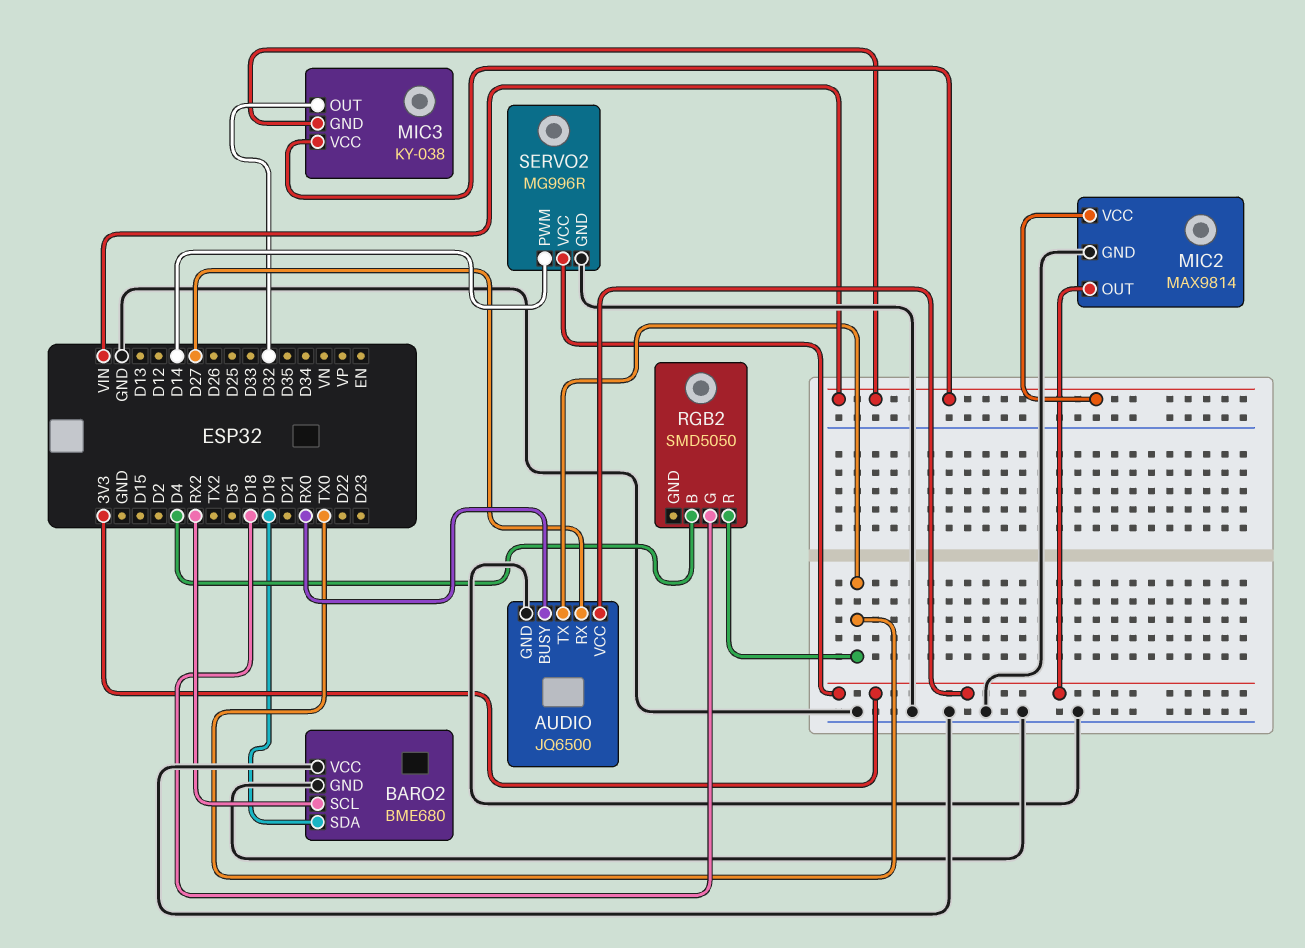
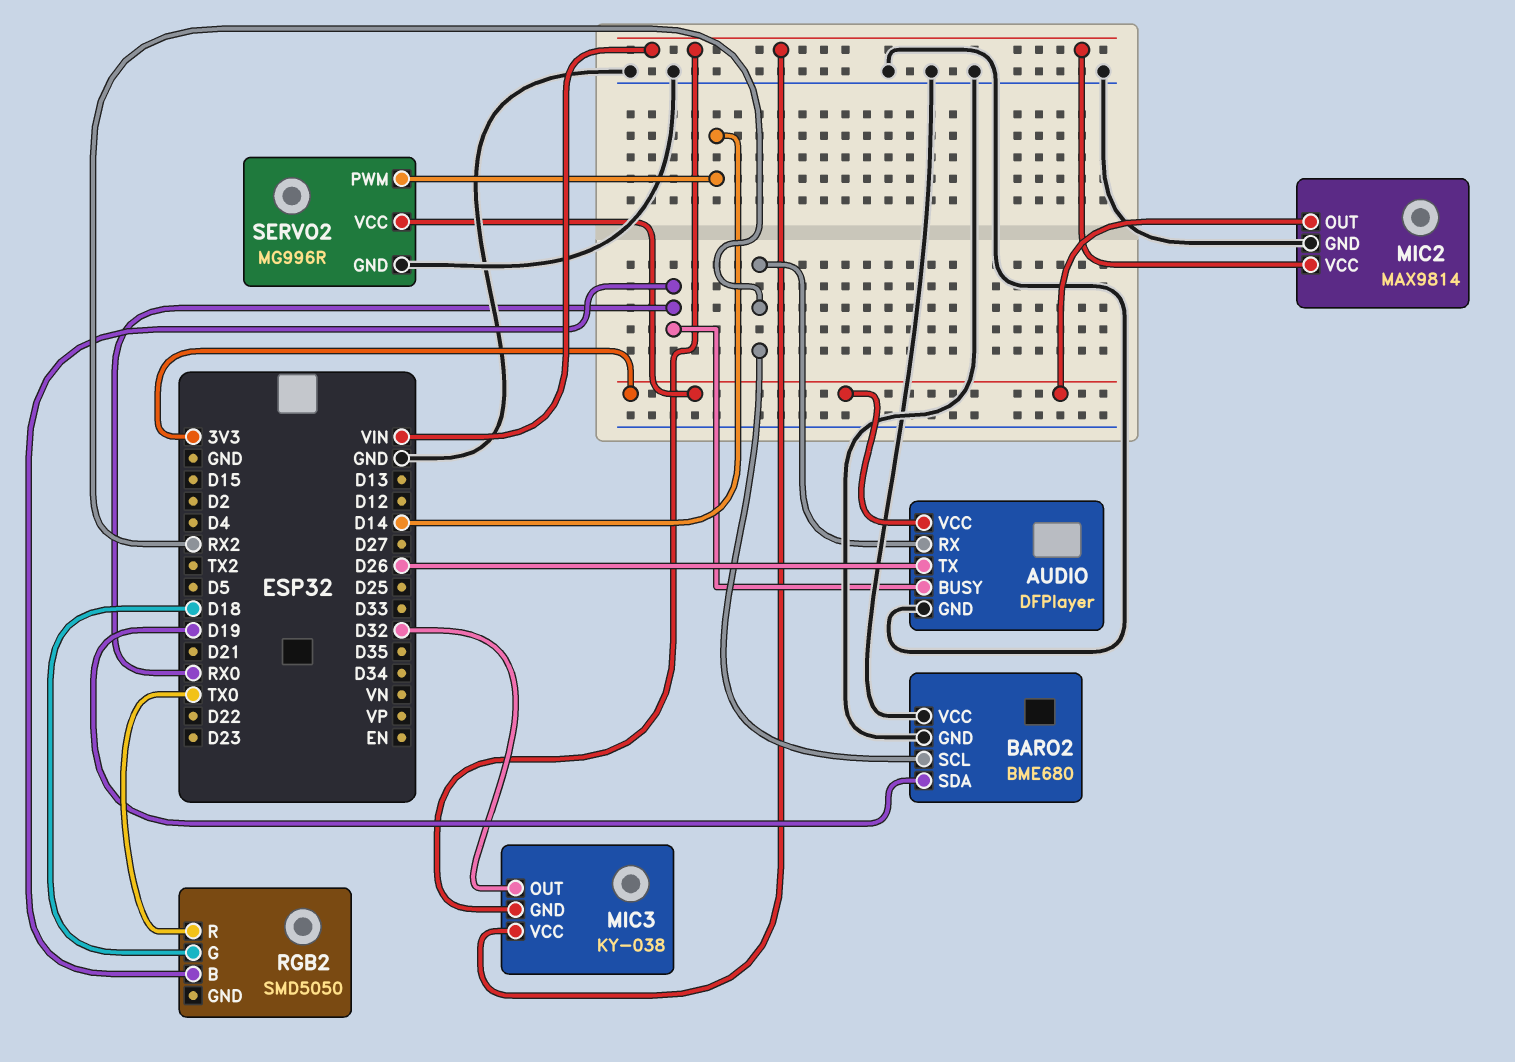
AUDIO: JQ6500 -> DFPlayer
AUDIO pin RX: D27 -> RX2
AUDIO pin TX: TX0 -> D26
RGB2 pin B: D4 -> RX0

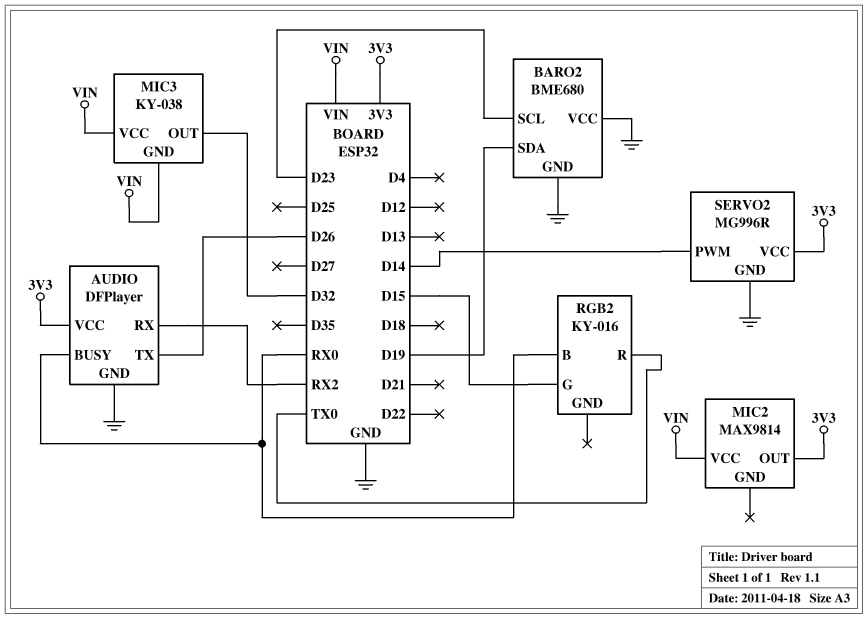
BARO2 pin SCL: RX2 -> D23
MIC2 pin GND: GND -> none
RGB2: SMD5050 -> KY-016
RGB2 pin G: D18 -> D15

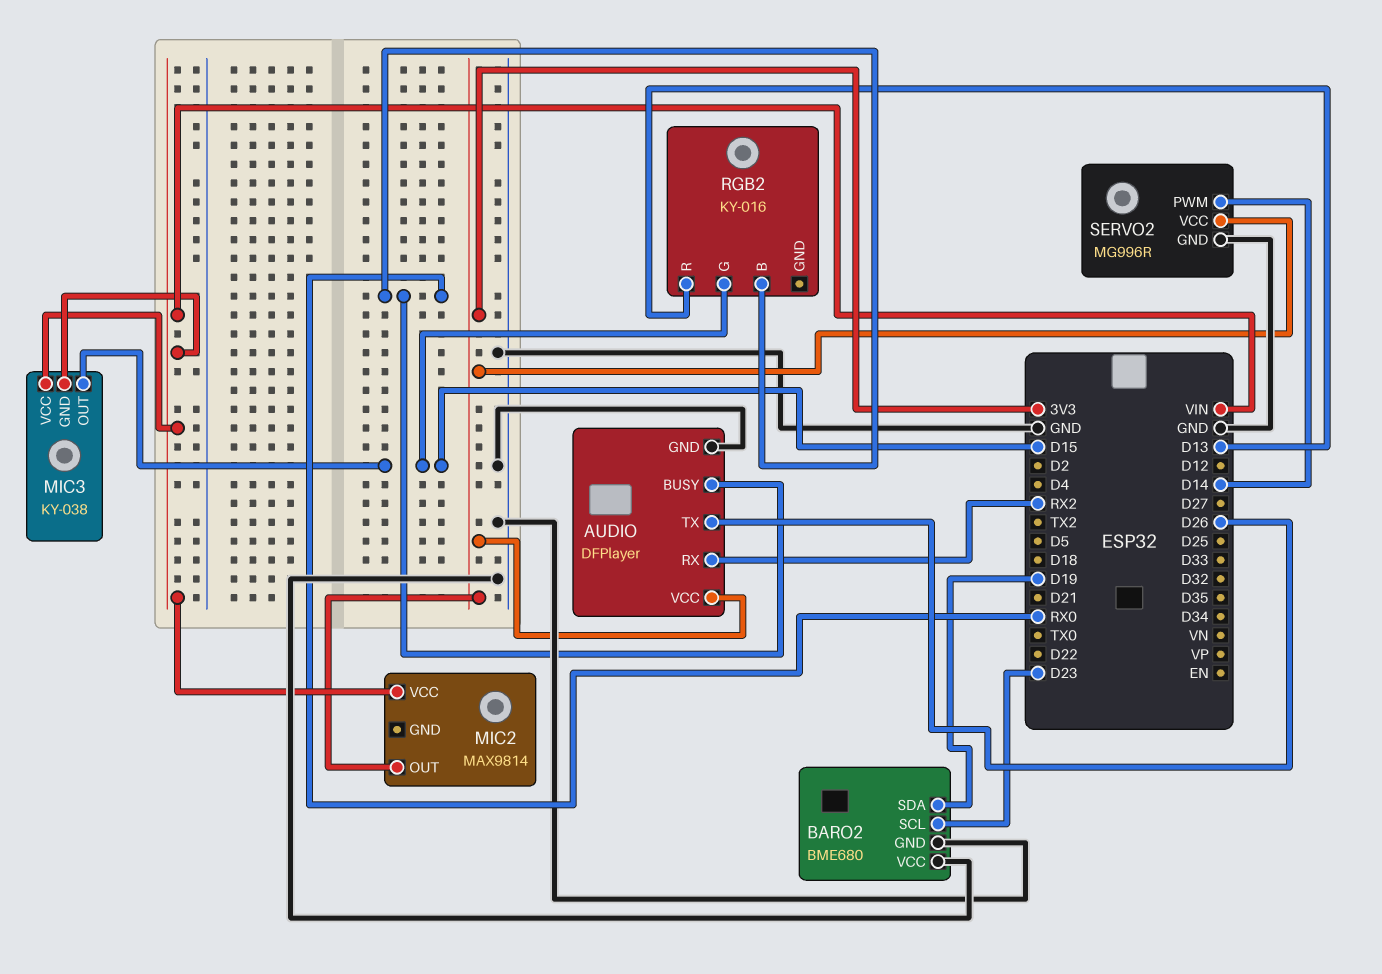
MIC3 pin OUT: D32 -> D15
RGB2 pin R: TX0 -> D13

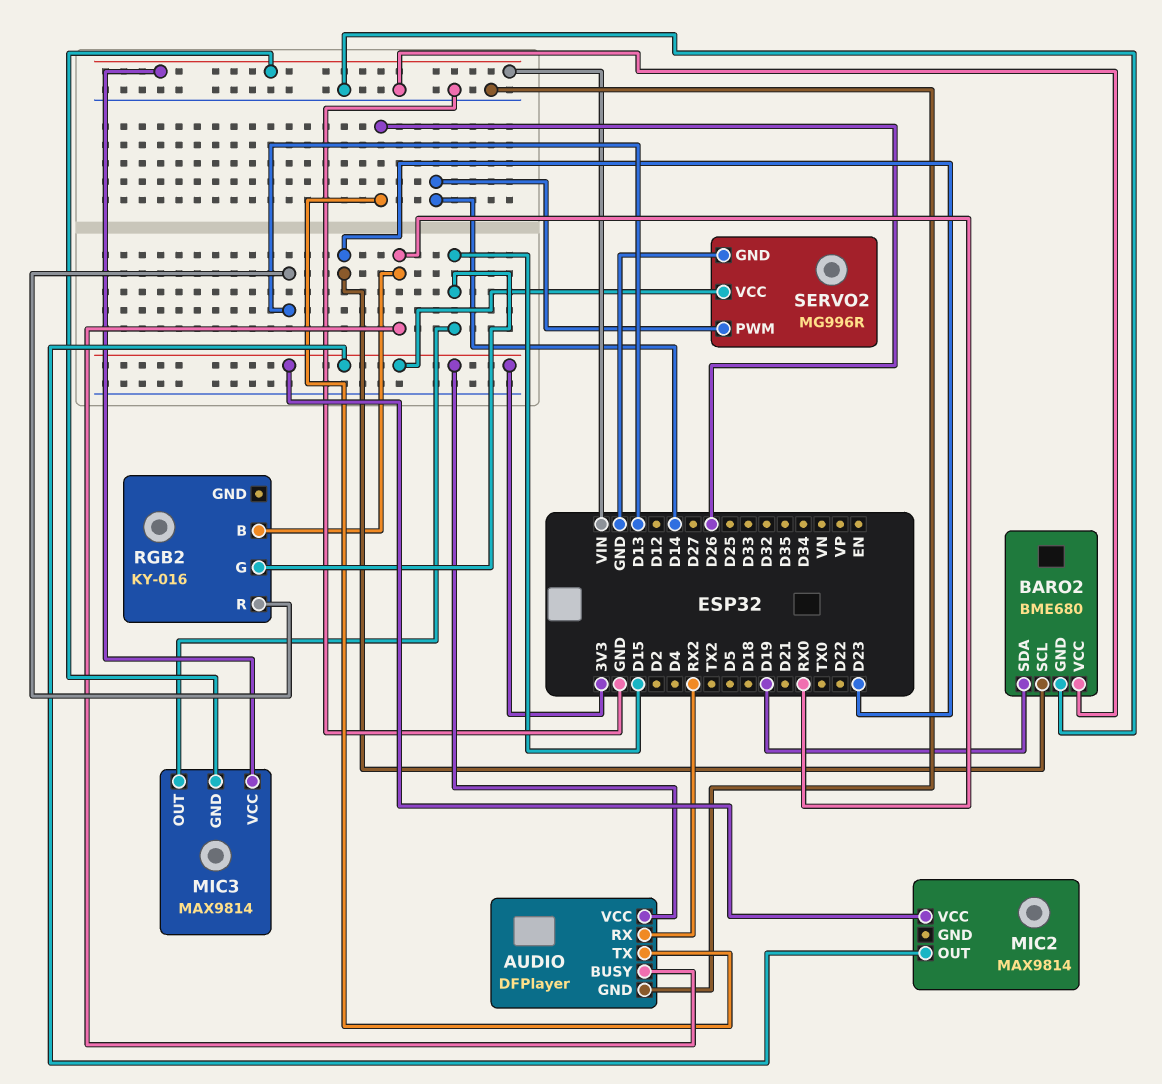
MIC2 pin VCC: VIN -> 3V3
MIC3: KY-038 -> MAX9814

